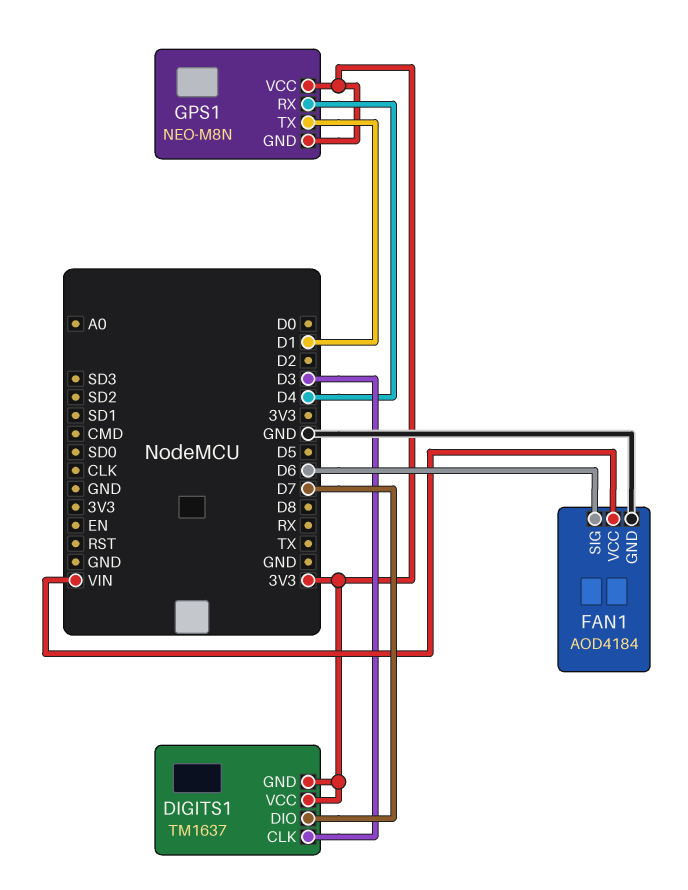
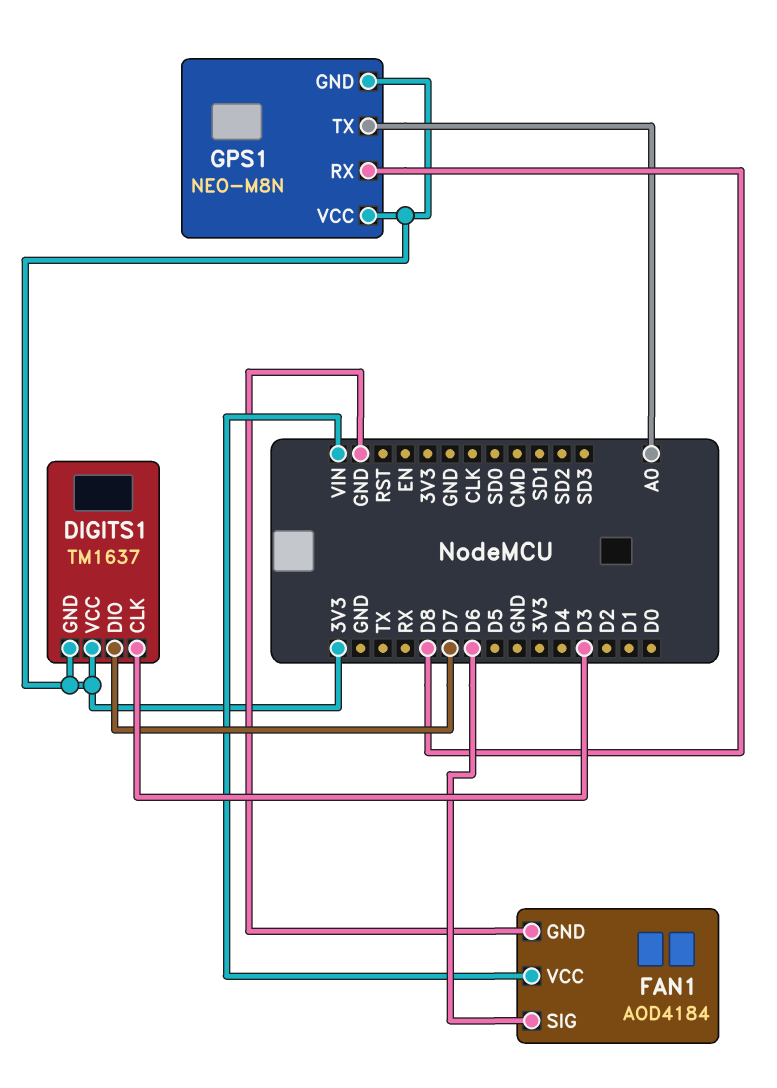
GPS1 pin RX: D4 -> D8
GPS1 pin TX: D1 -> A0

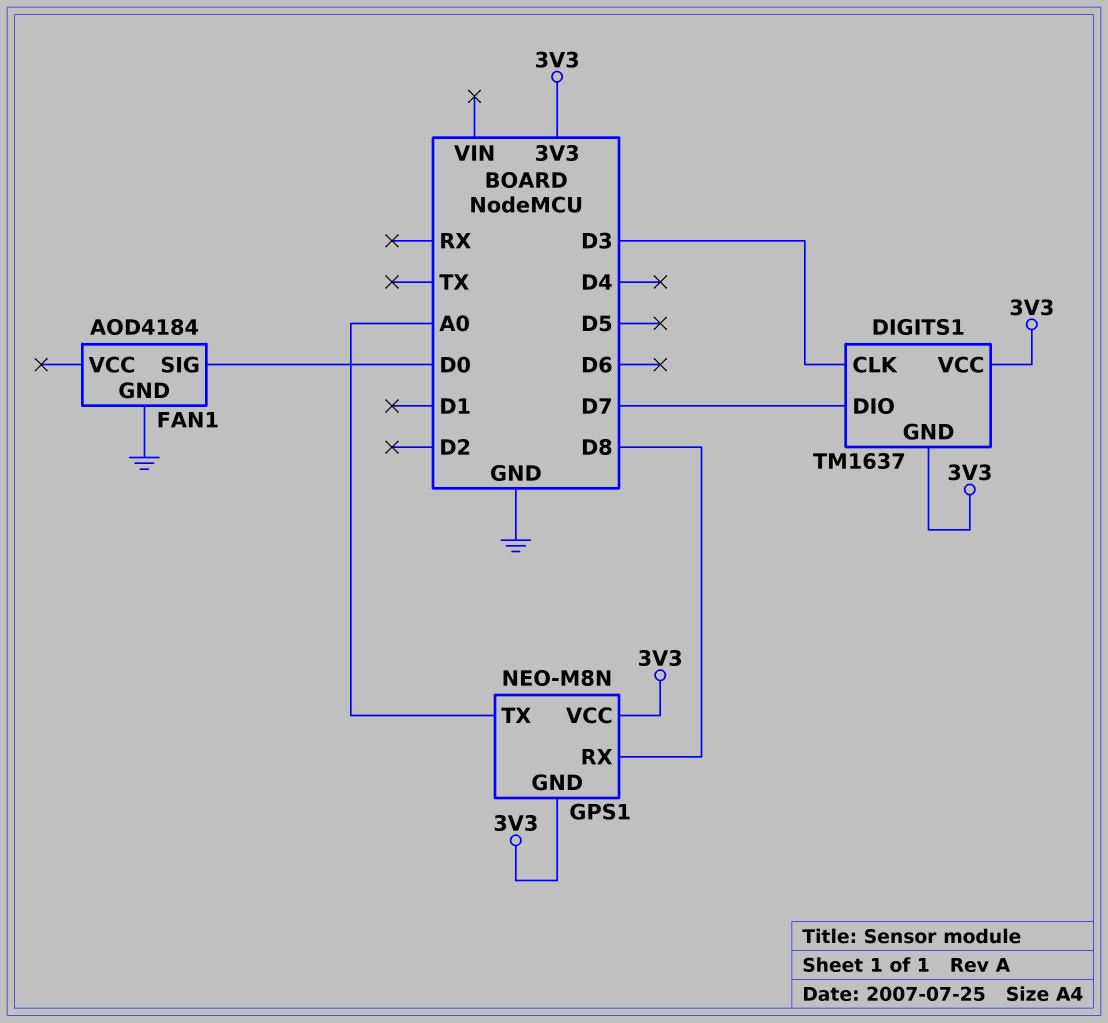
FAN1 pin SIG: D6 -> D0
FAN1 pin VCC: VIN -> none

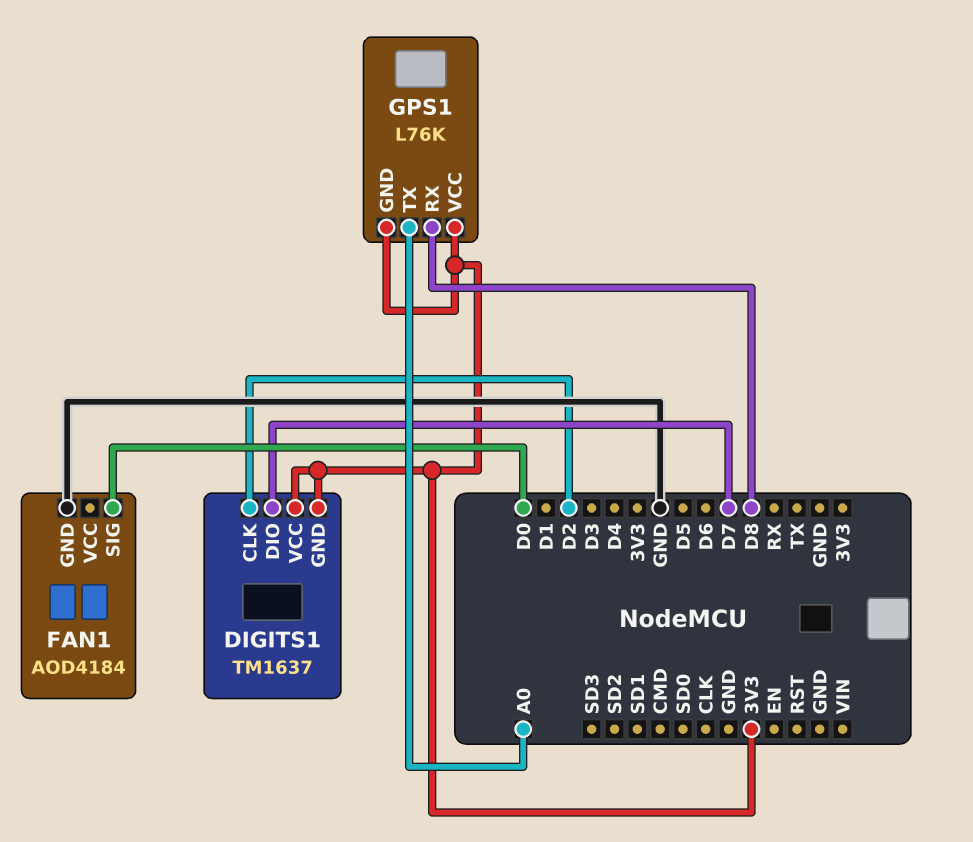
DIGITS1 pin CLK: D3 -> D2
GPS1: NEO-M8N -> L76K

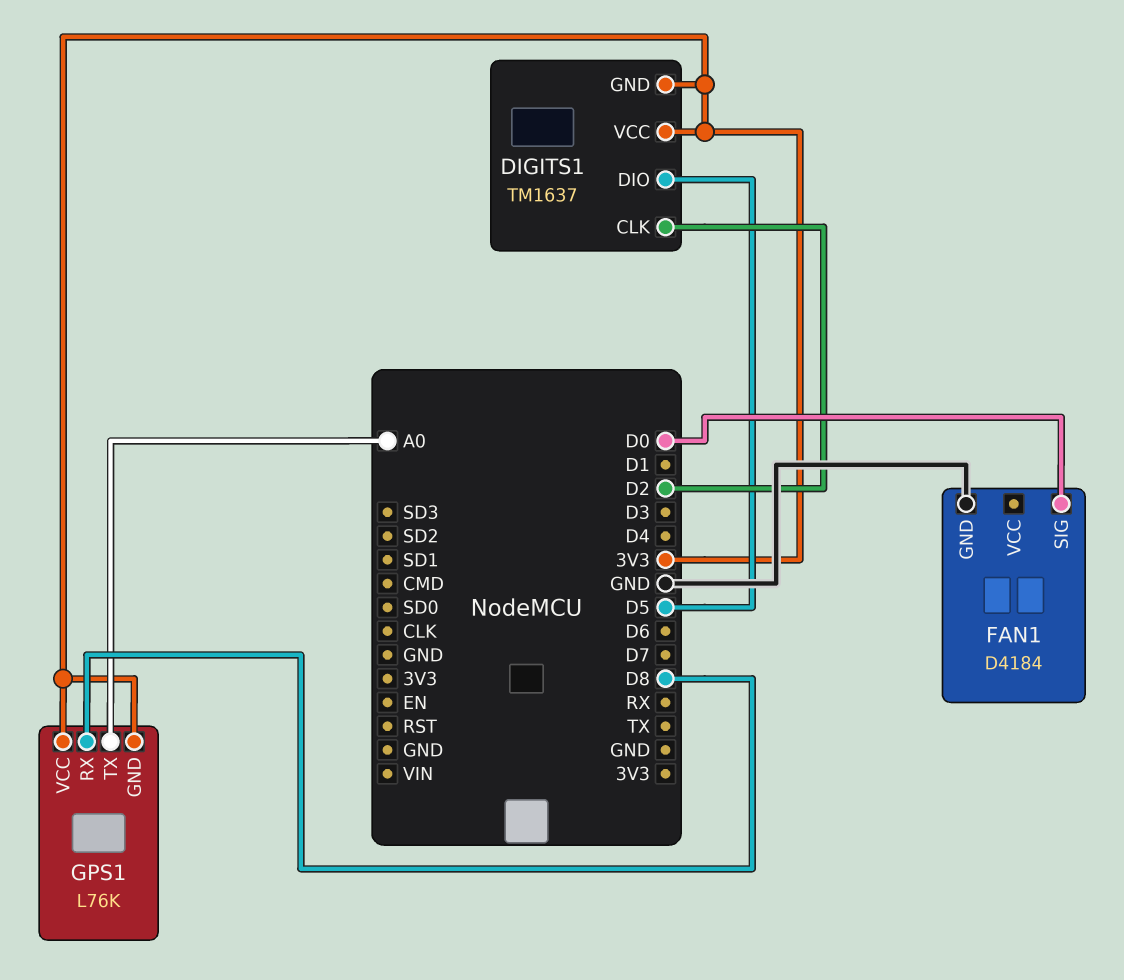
DIGITS1 pin DIO: D7 -> D5
FAN1: AOD4184 -> D4184

